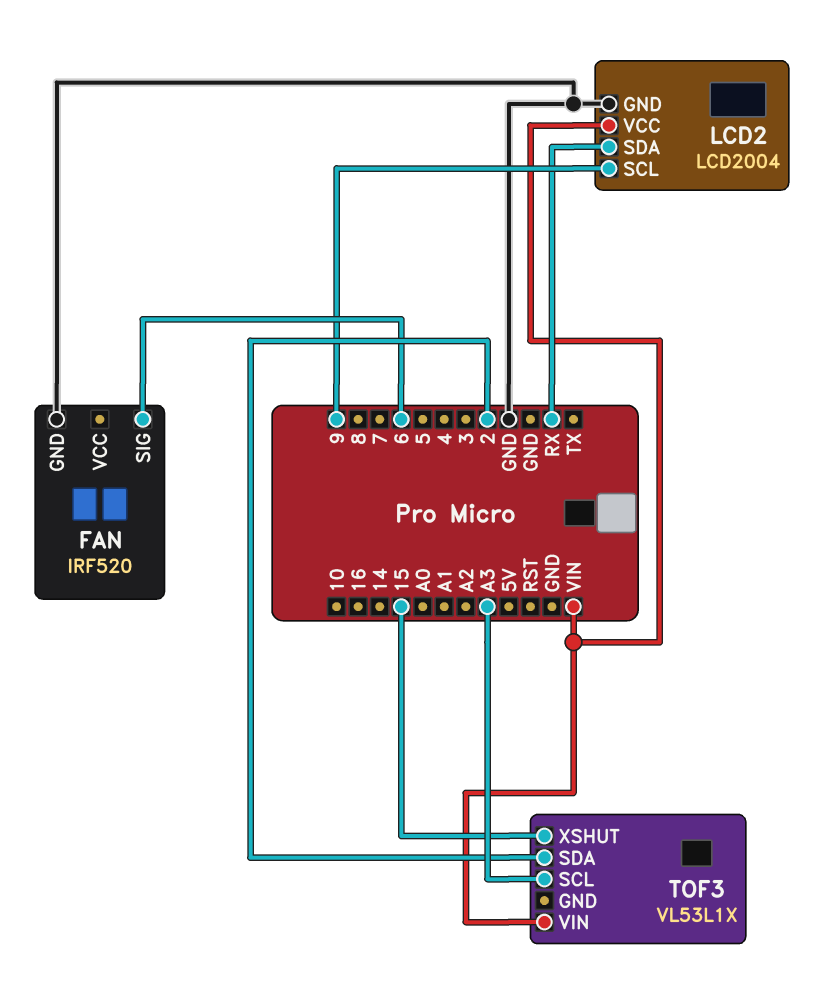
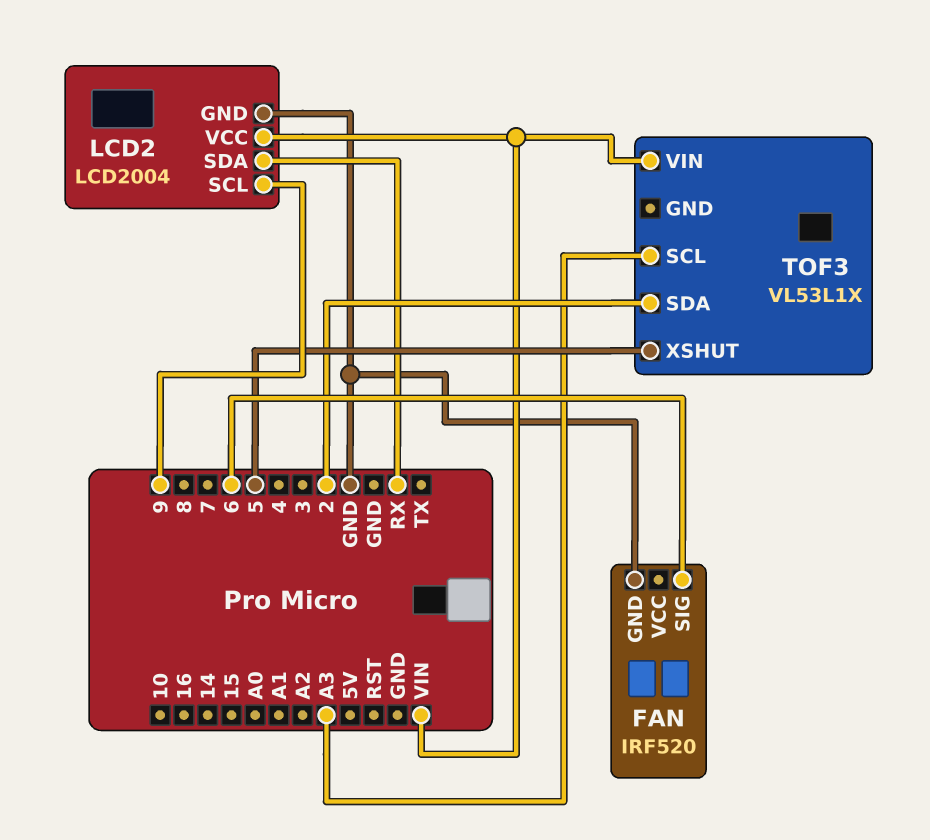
TOF3 pin XSHUT: 15 -> 5

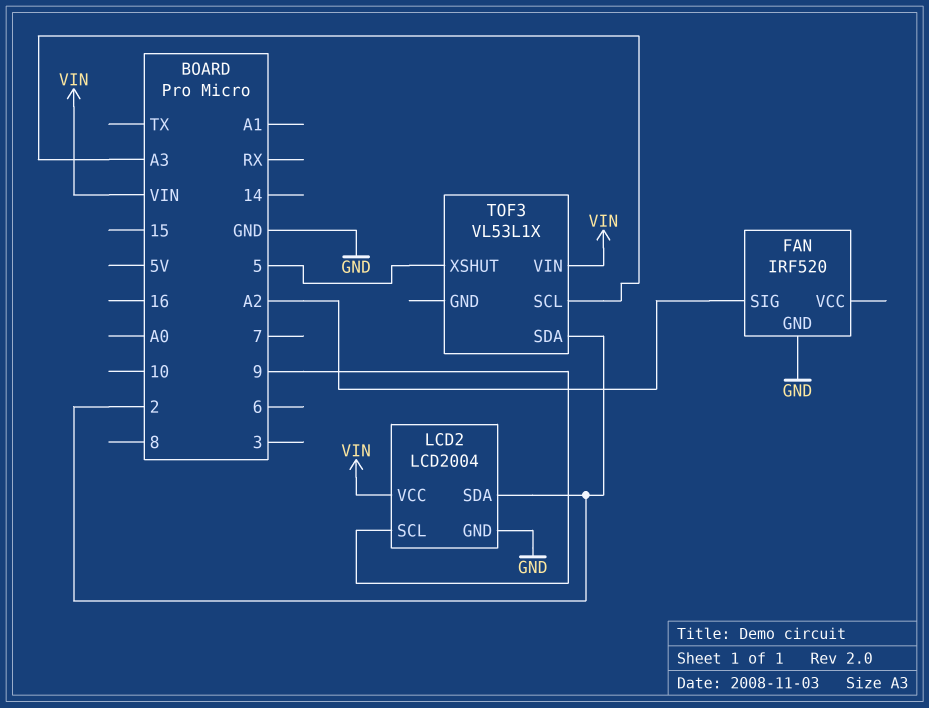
FAN pin SIG: 6 -> A2
LCD2 pin SDA: RX -> 2

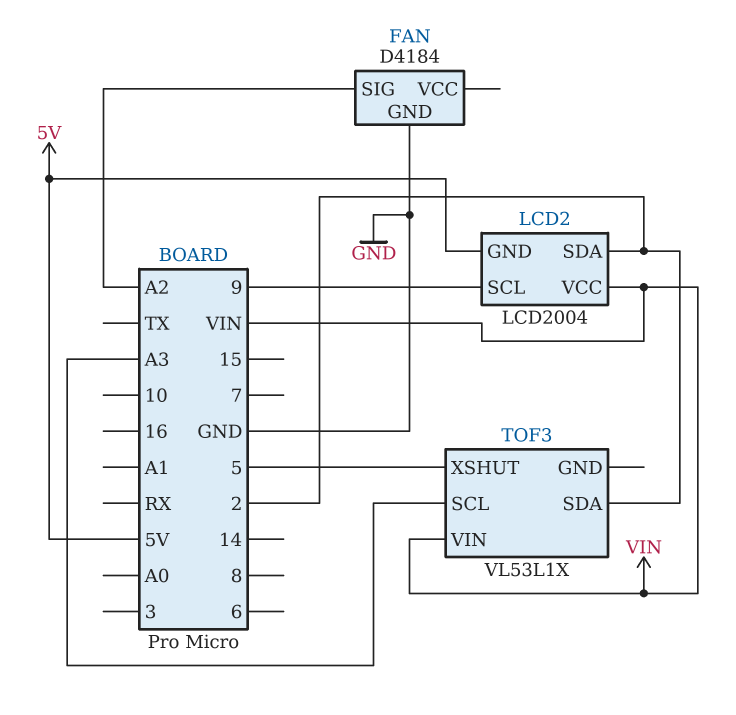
FAN: IRF520 -> D4184
LCD2 pin GND: GND -> 5V

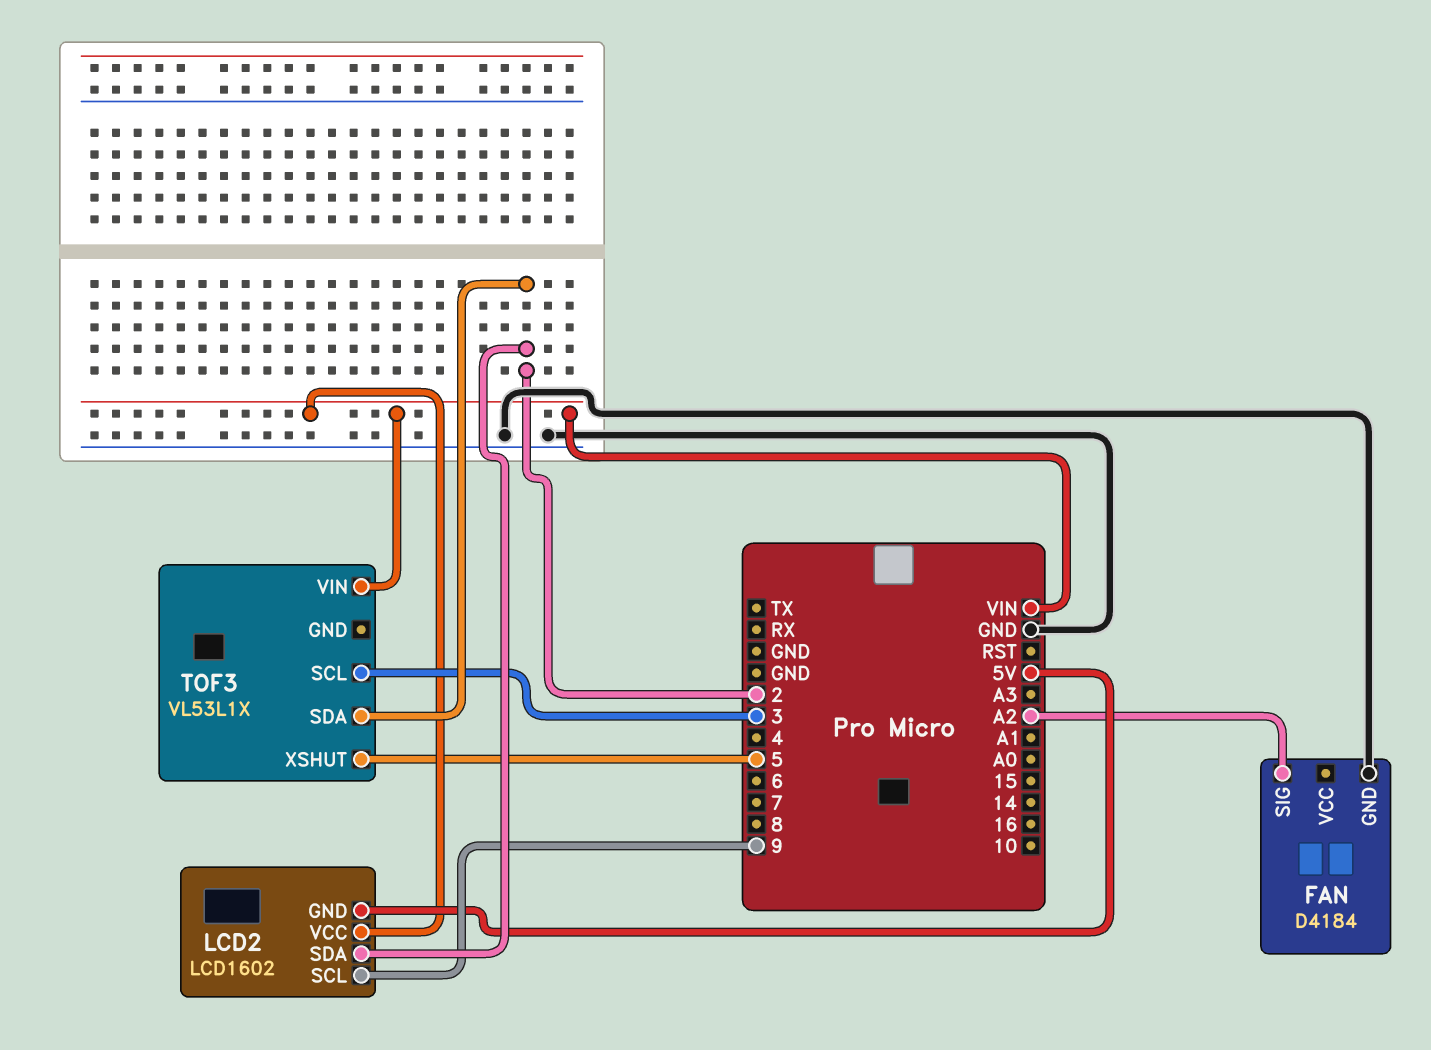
LCD2: LCD2004 -> LCD1602
TOF3 pin SCL: A3 -> 3

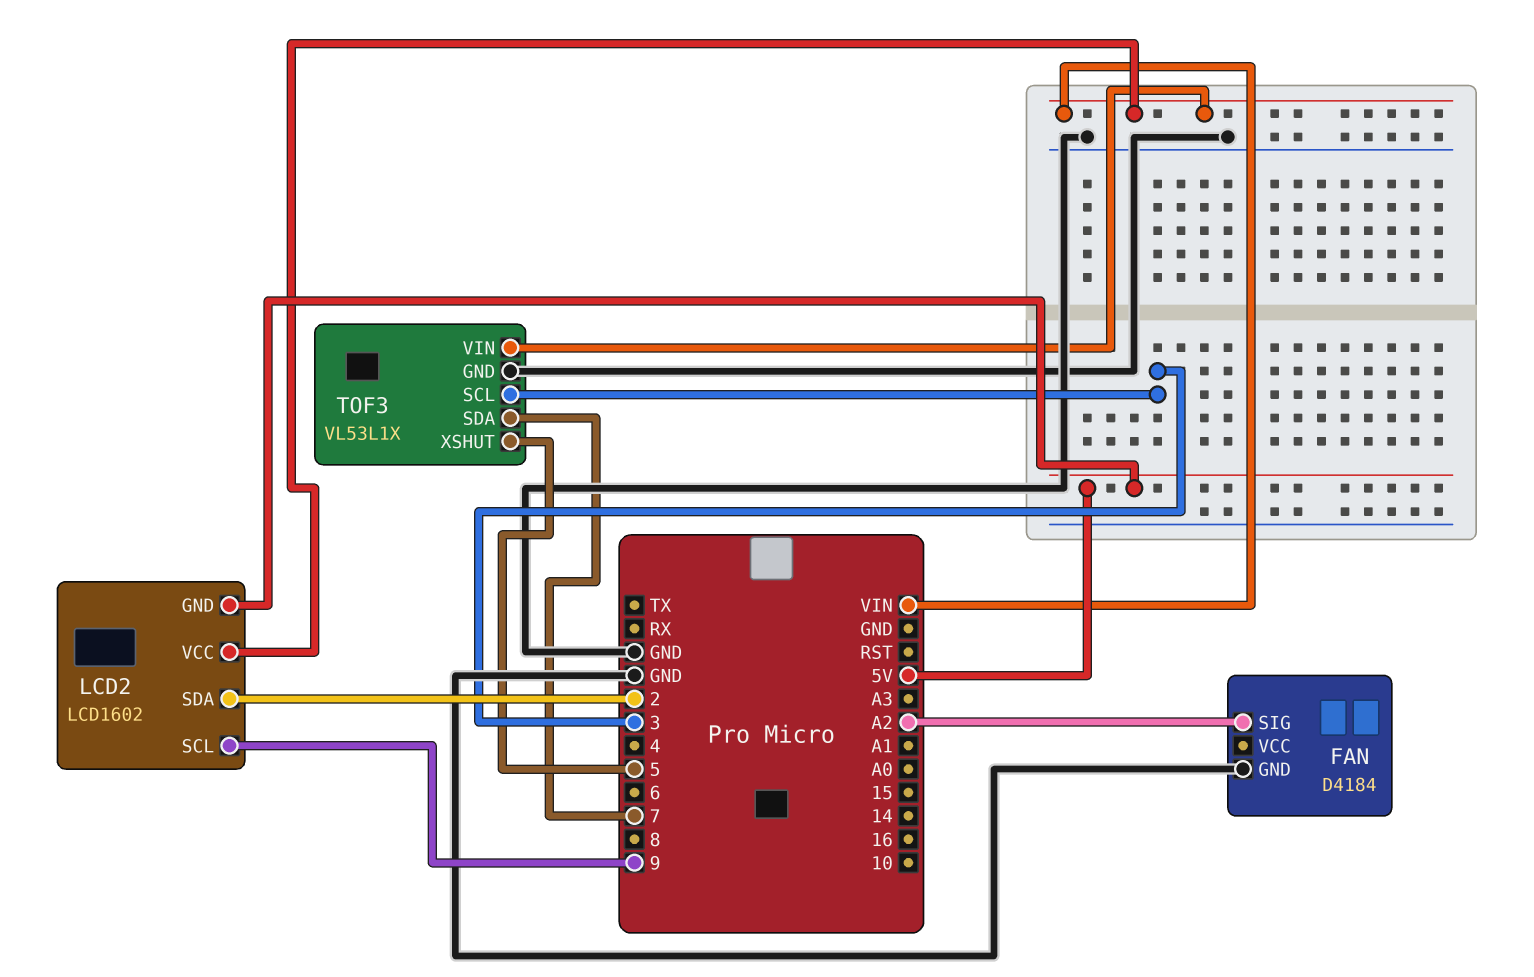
TOF3 pin GND: none -> GND
TOF3 pin SDA: 2 -> 7

